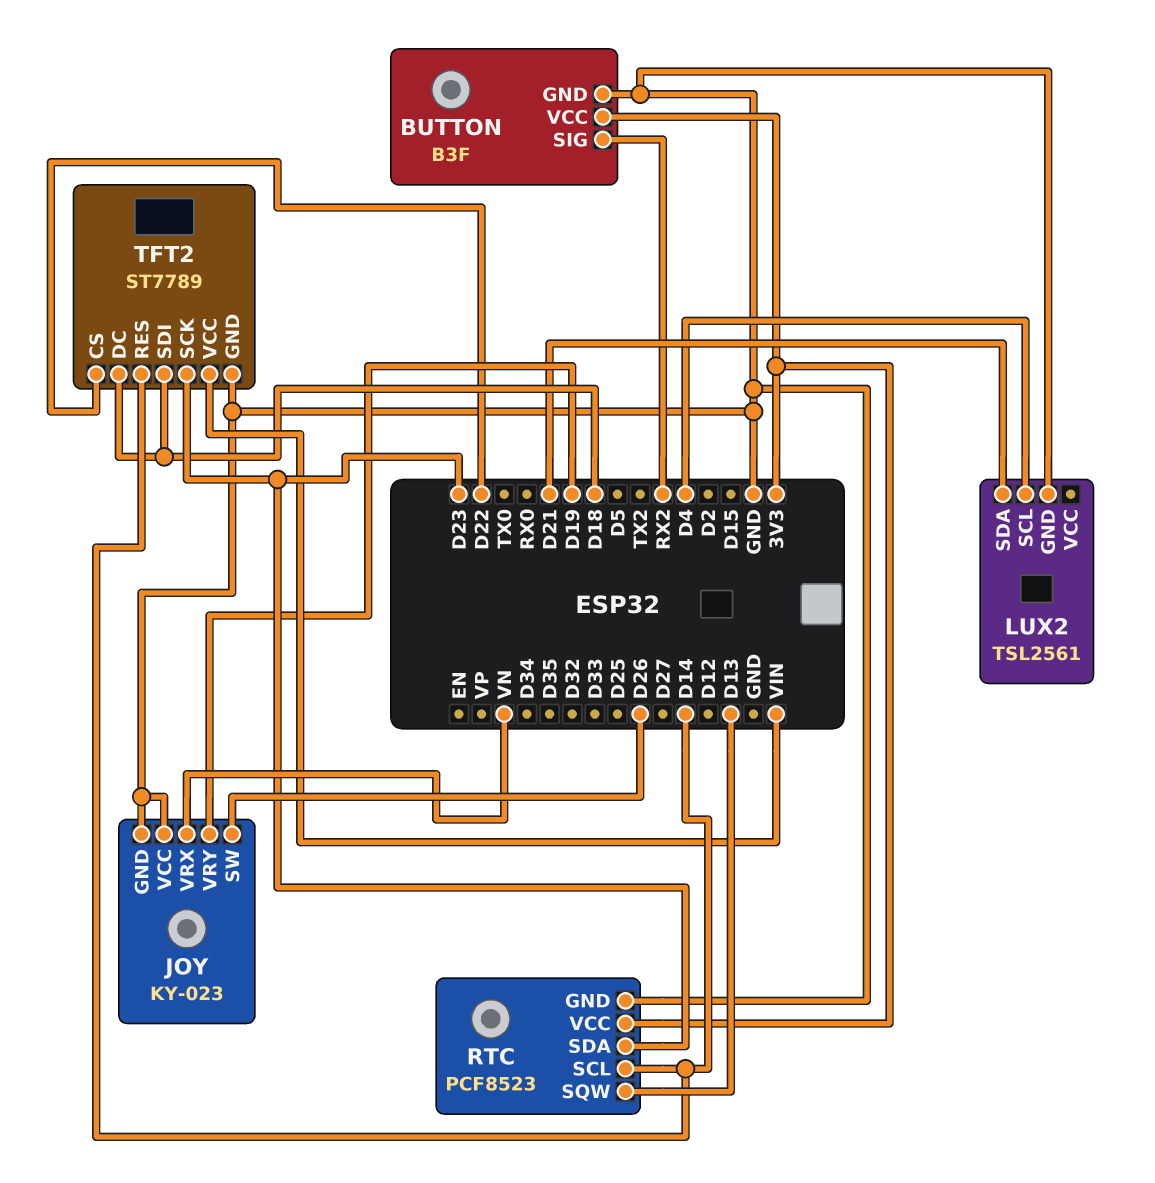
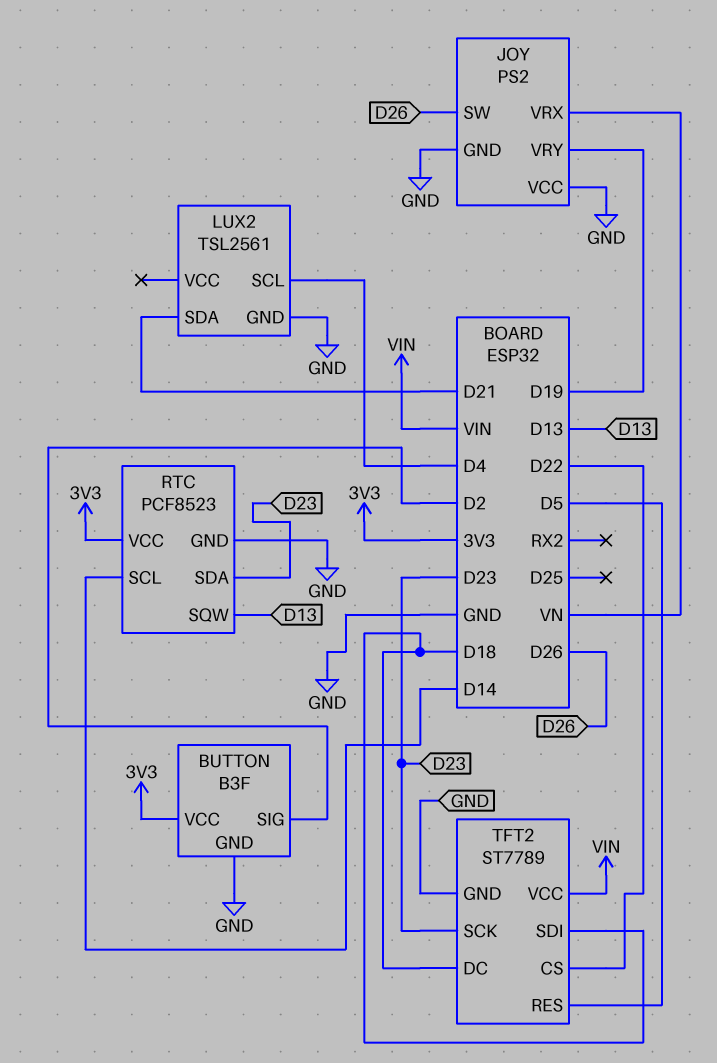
BUTTON pin SIG: RX2 -> D2
JOY: KY-023 -> PS2
TFT2 pin RES: D14 -> D5

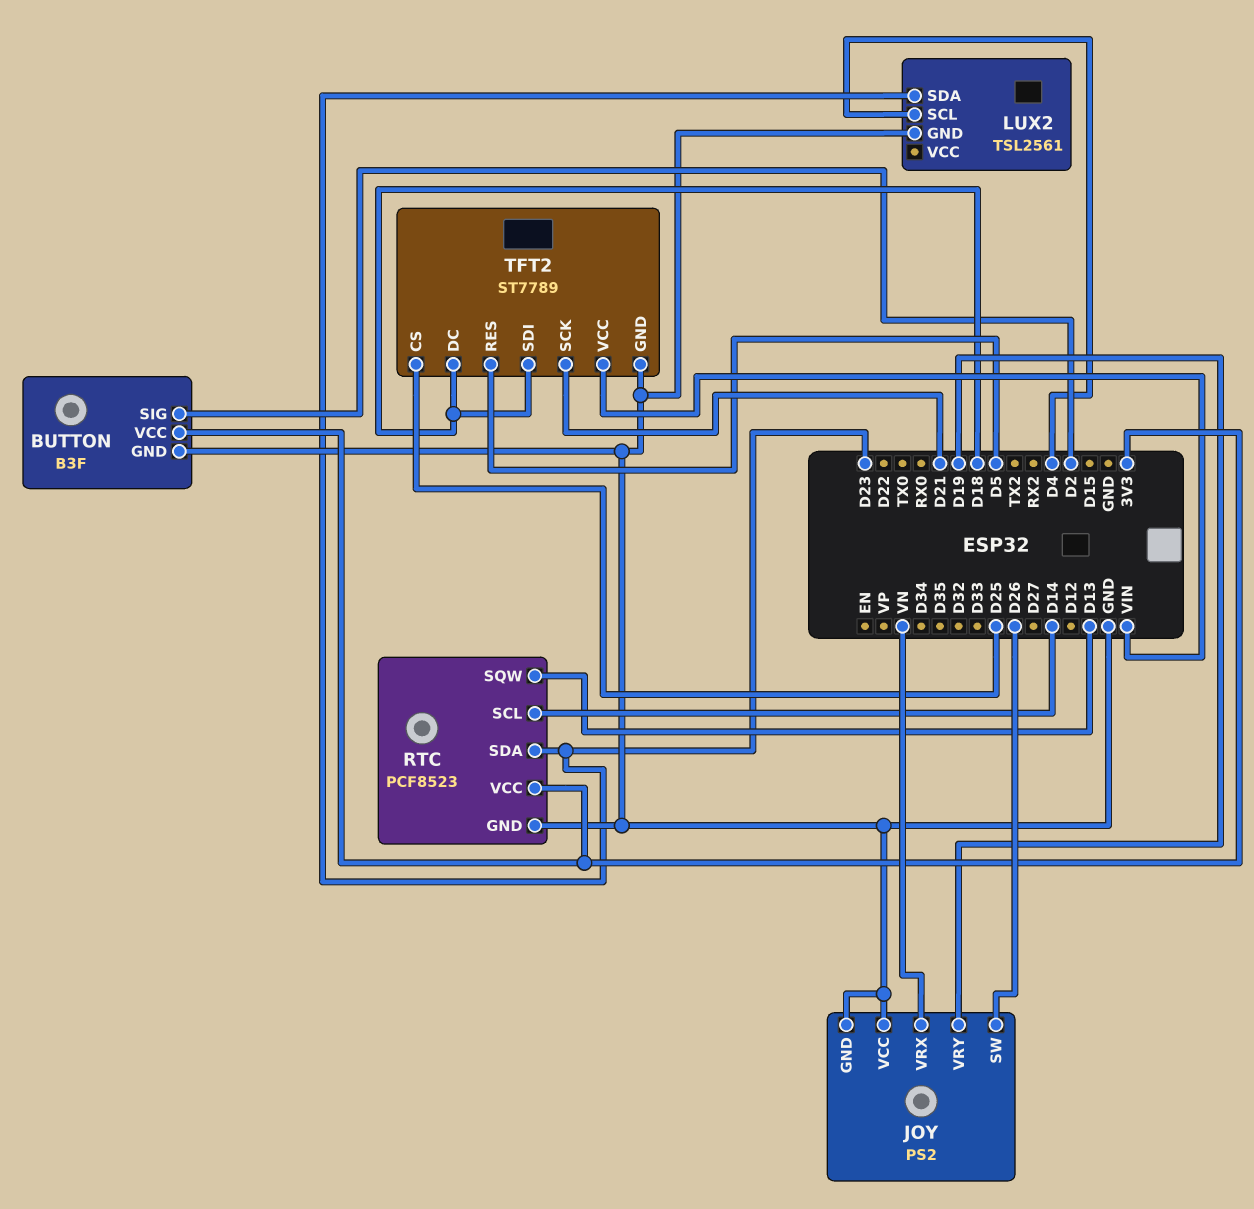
LUX2 pin SDA: D21 -> D23
TFT2 pin CS: D22 -> D25
TFT2 pin SCK: D23 -> D21

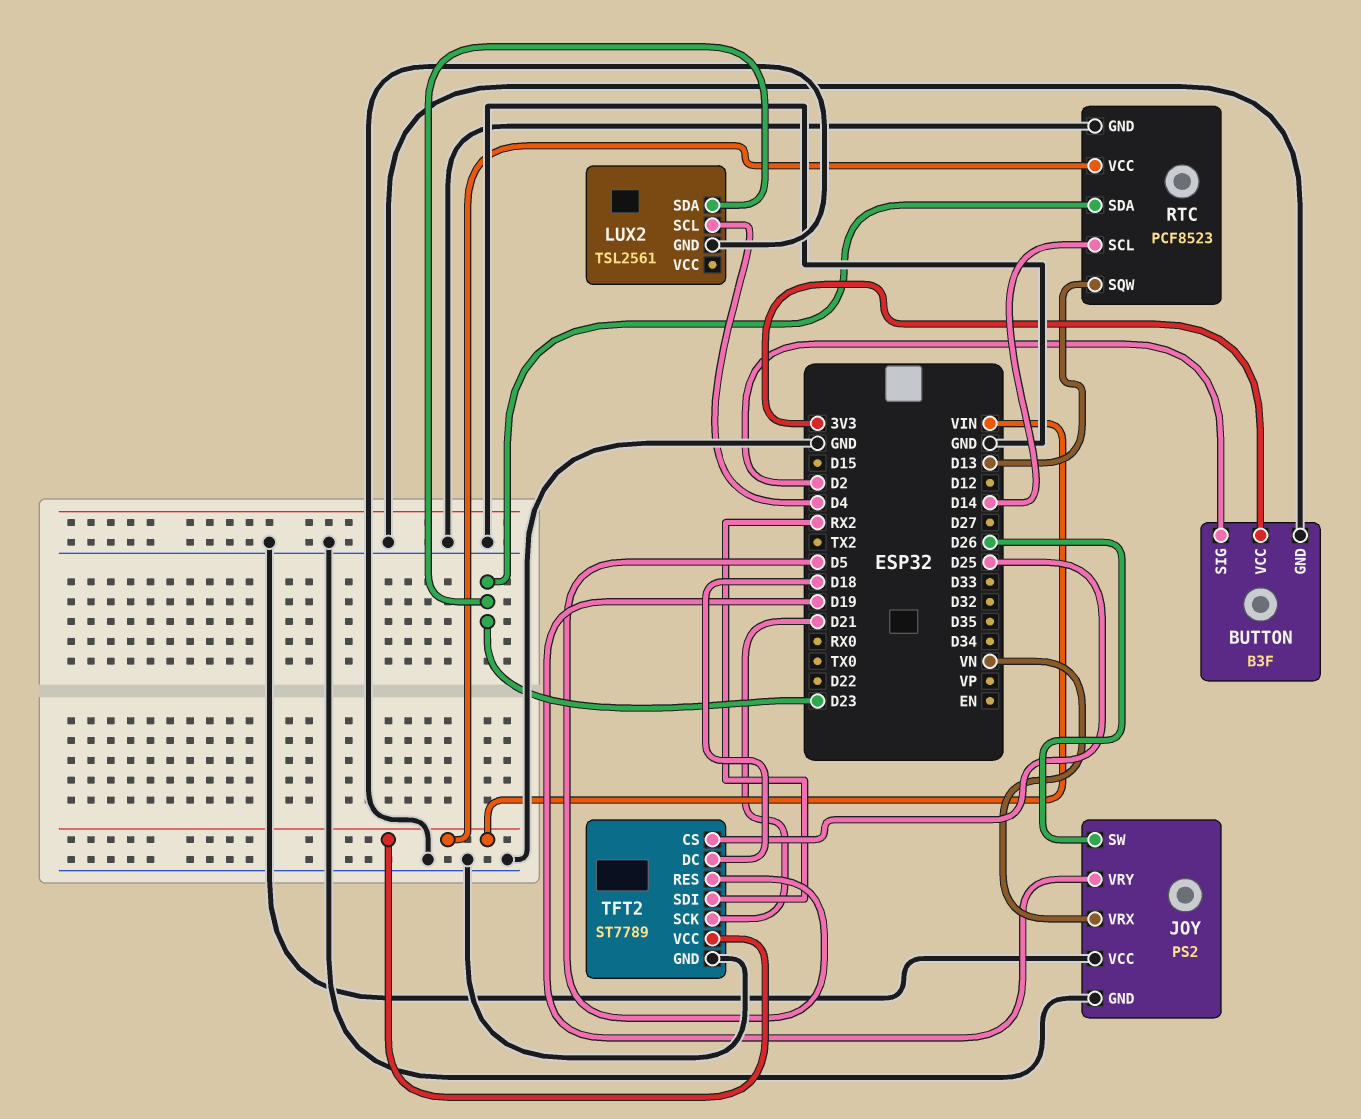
RTC pin VCC: 3V3 -> VIN
TFT2 pin SDI: D18 -> RX2

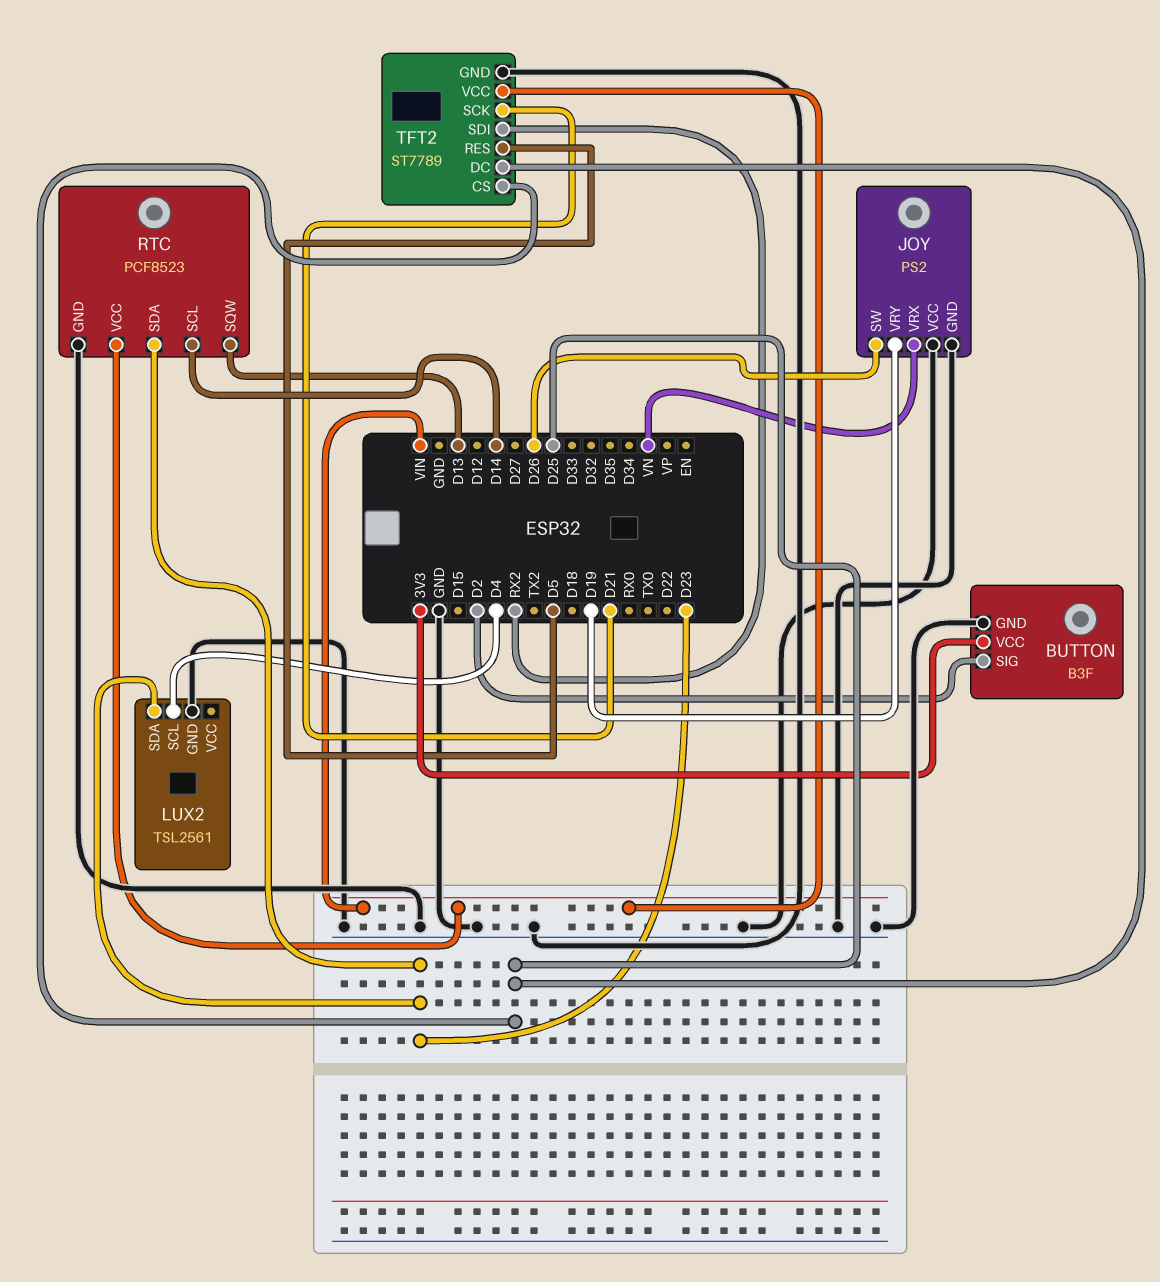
TFT2 pin DC: D18 -> D25

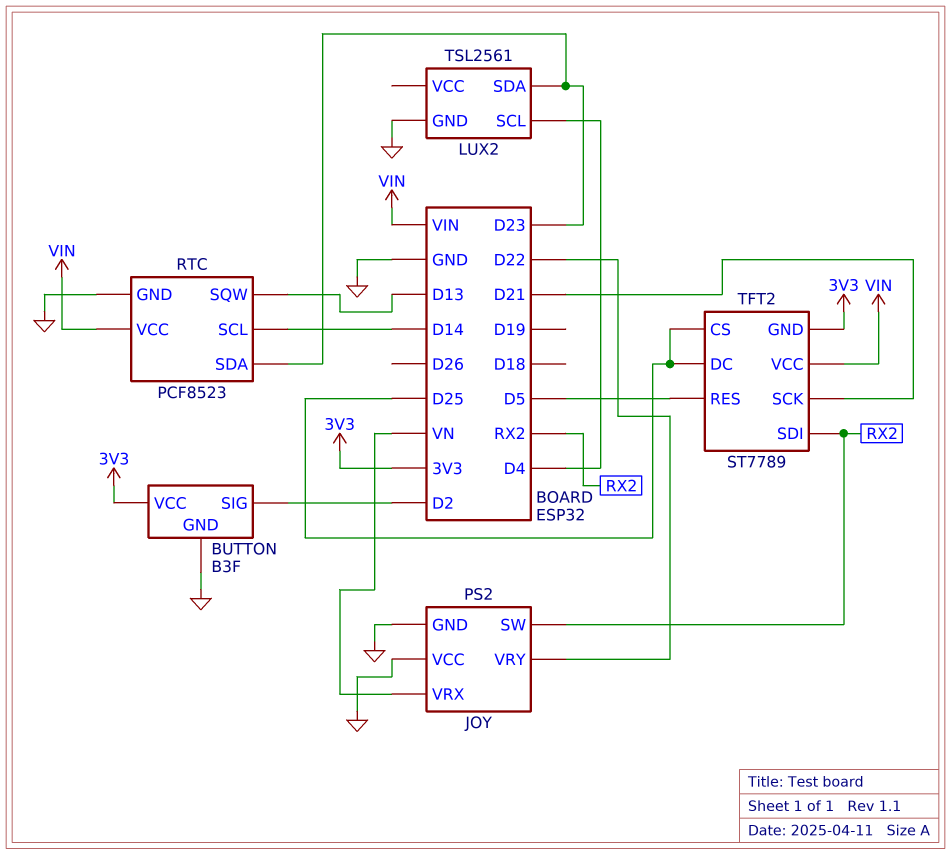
JOY pin SW: D26 -> RX2
JOY pin VRY: D19 -> D22
TFT2 pin GND: GND -> 3V3

